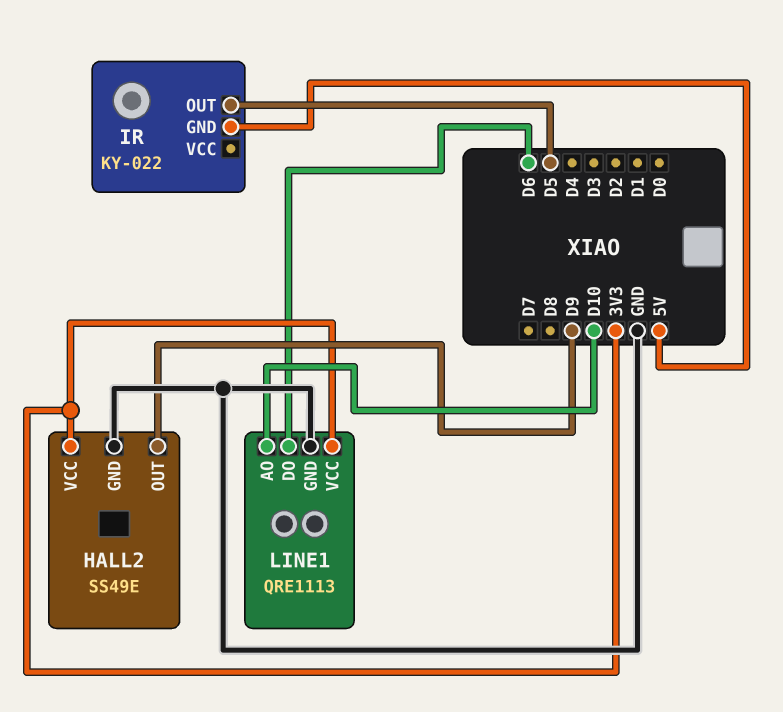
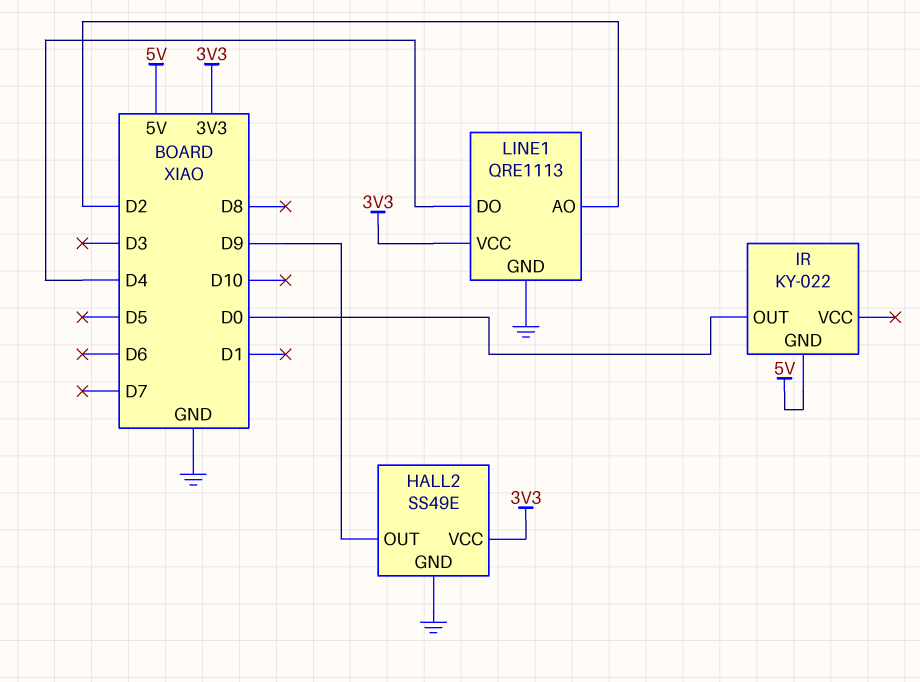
IR pin OUT: D5 -> D0
LINE1 pin AO: D10 -> D2
LINE1 pin DO: D6 -> D4

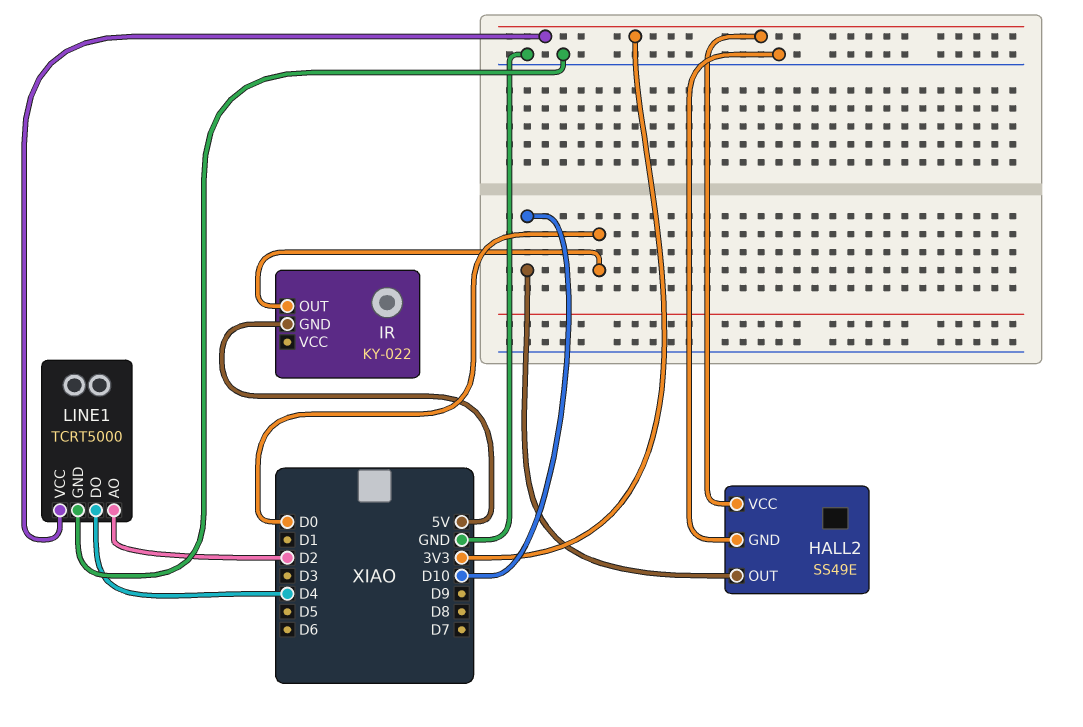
HALL2 pin OUT: D9 -> D10
LINE1: QRE1113 -> TCRT5000

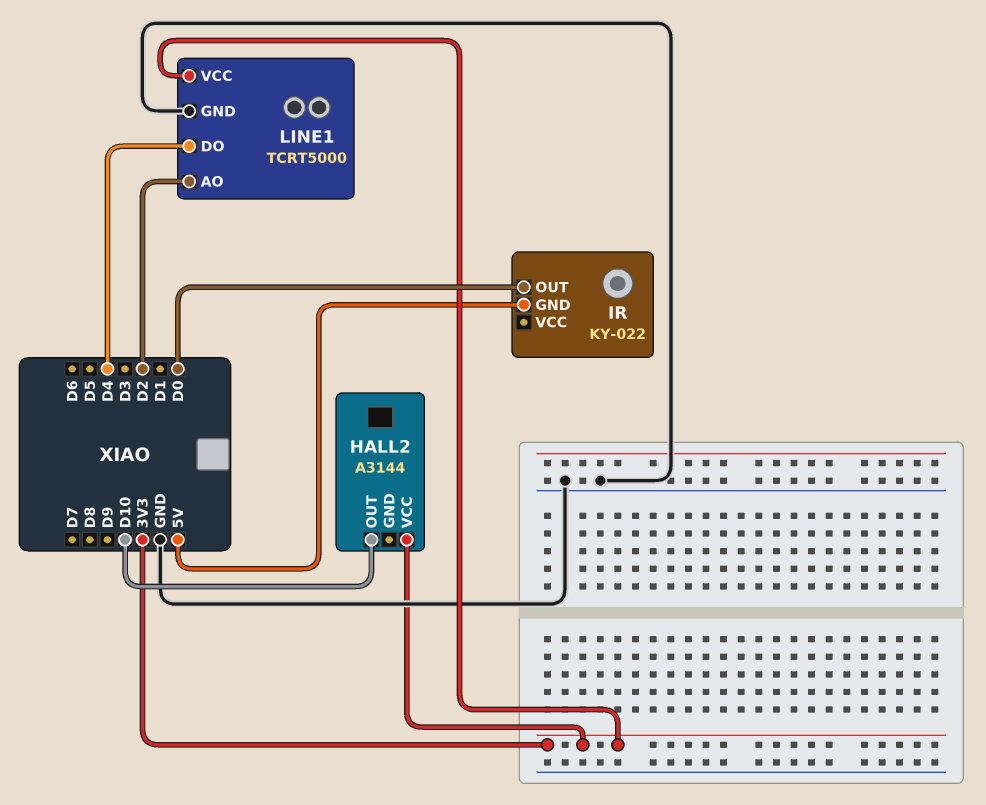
HALL2: SS49E -> A3144
HALL2 pin GND: GND -> none

